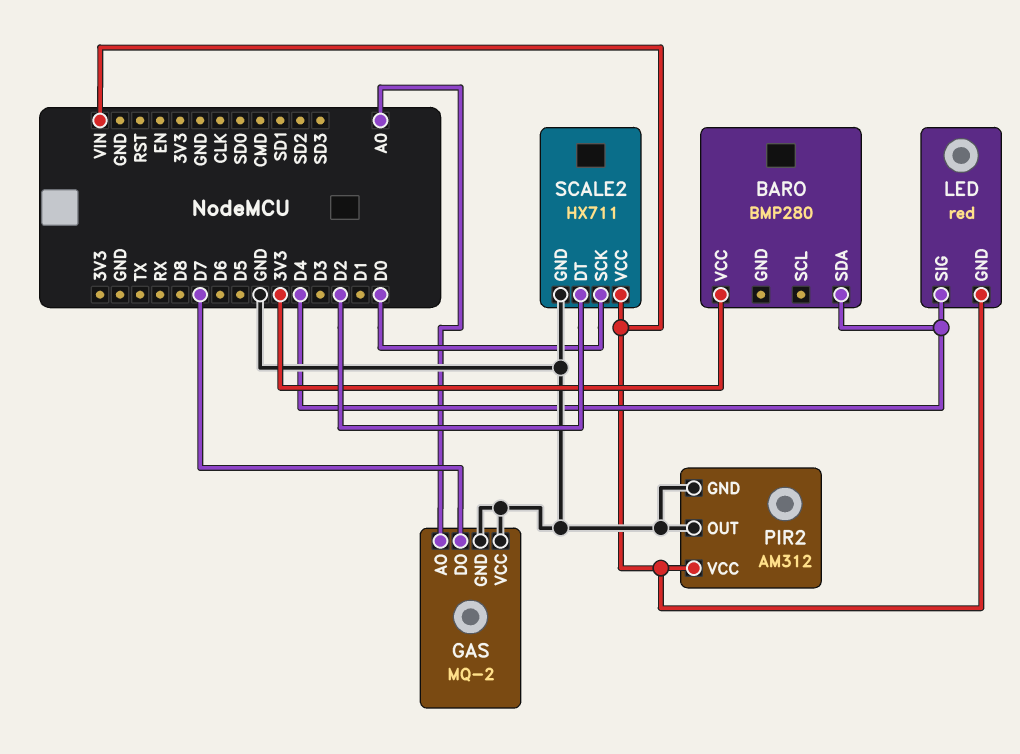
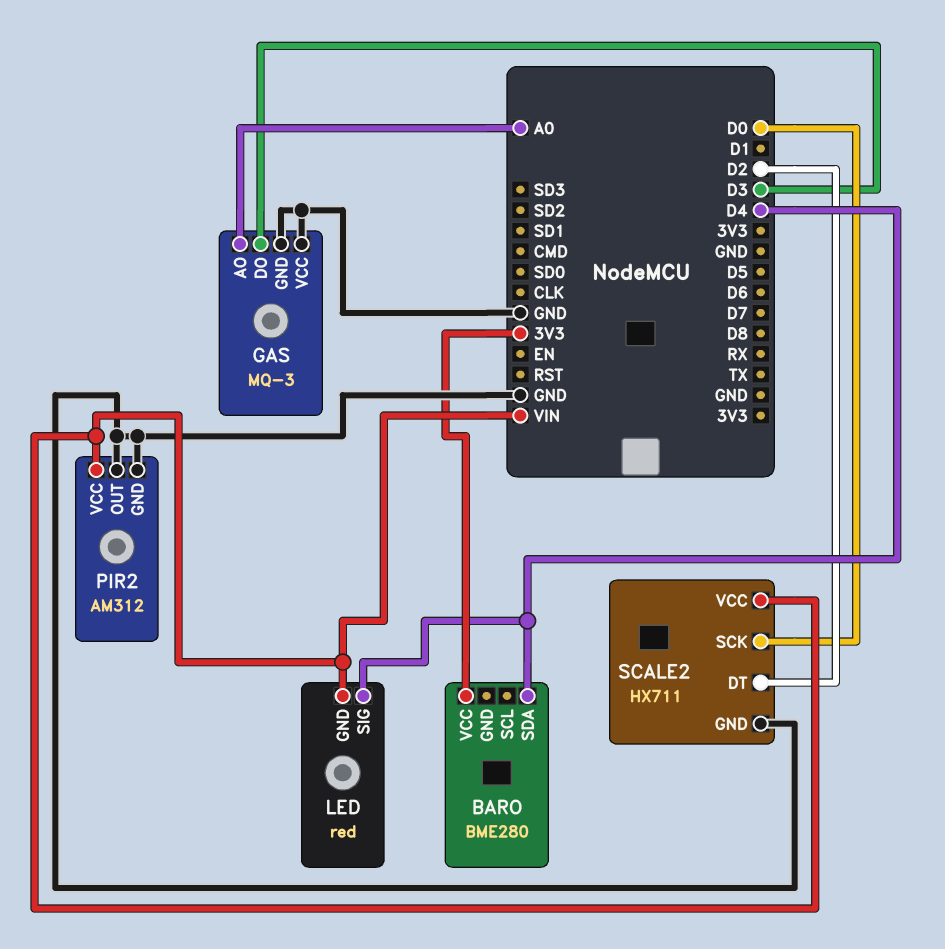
BARO: BMP280 -> BME280
GAS: MQ-2 -> MQ-3
GAS pin DO: D7 -> D3

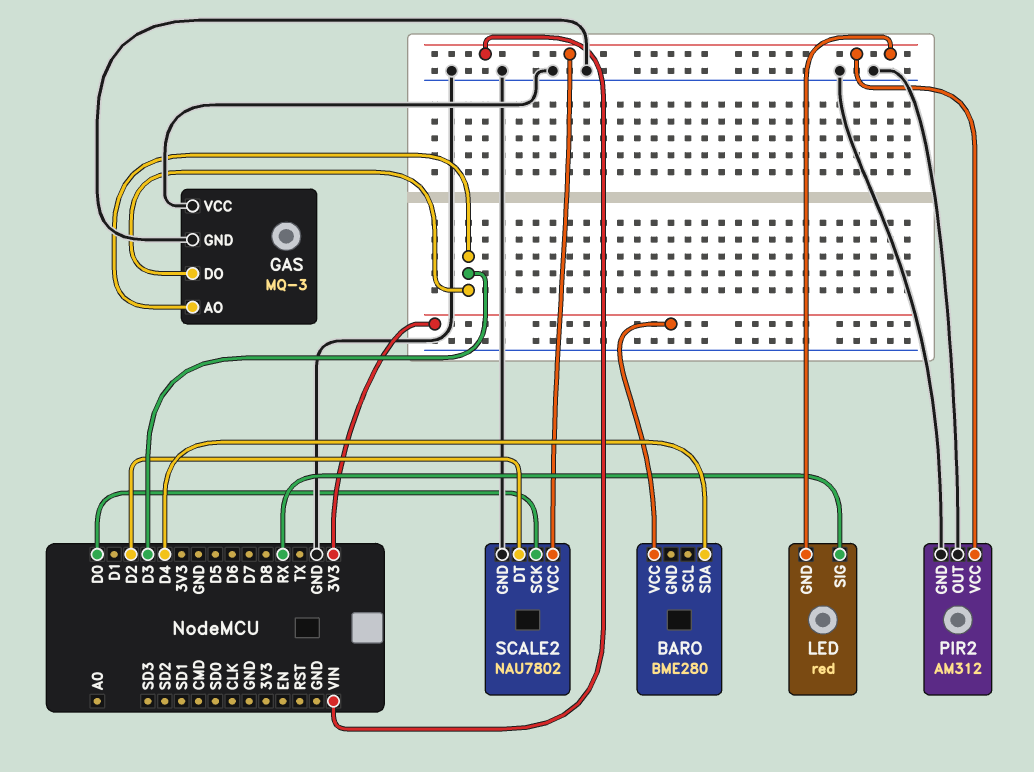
GAS pin AO: A0 -> D3
LED pin SIG: D4 -> RX
SCALE2: HX711 -> NAU7802

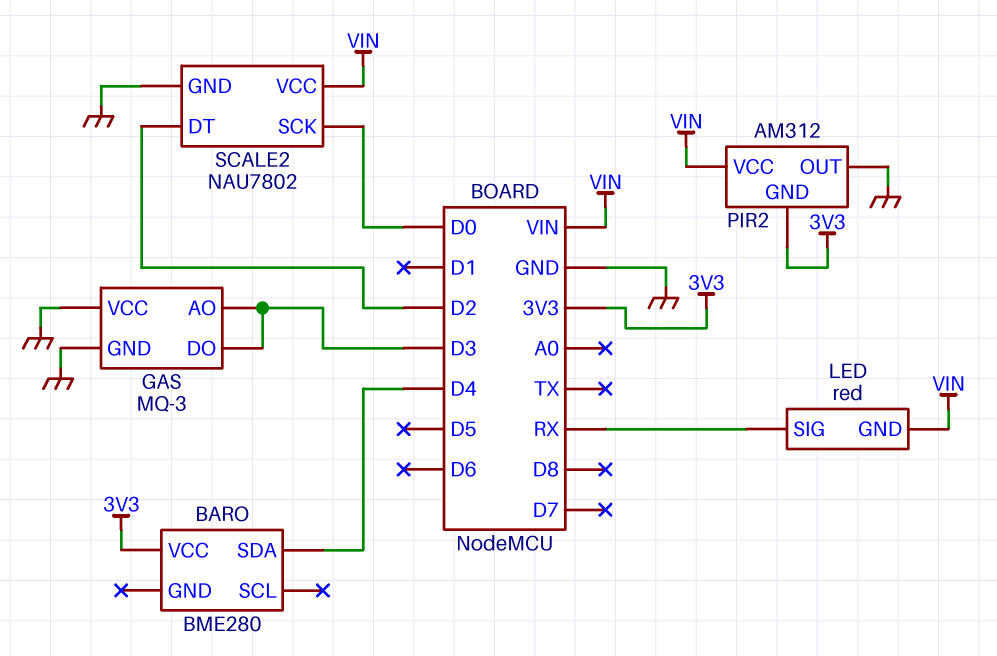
PIR2 pin GND: GND -> 3V3

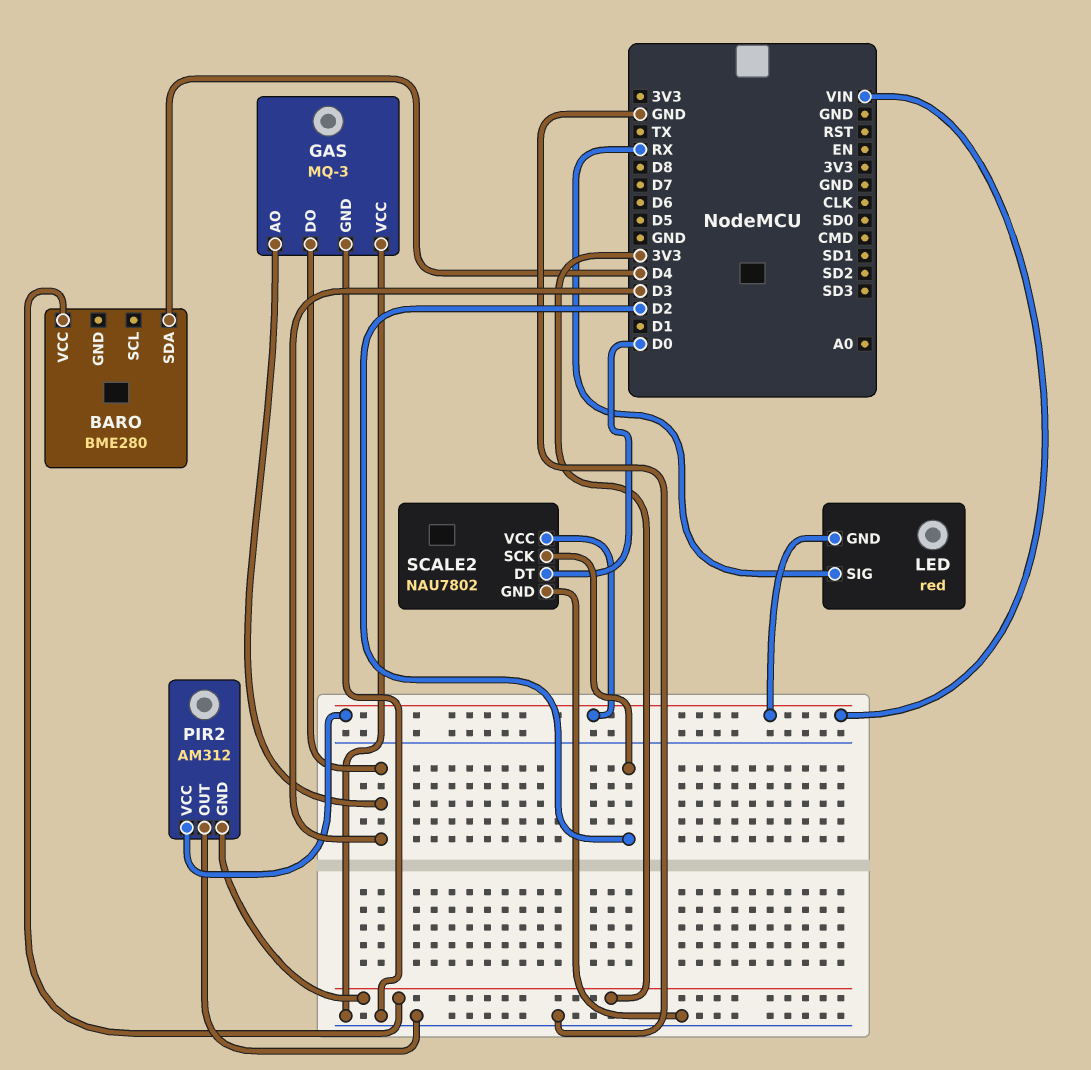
SCALE2 pin DT: D2 -> D0
SCALE2 pin SCK: D0 -> D2

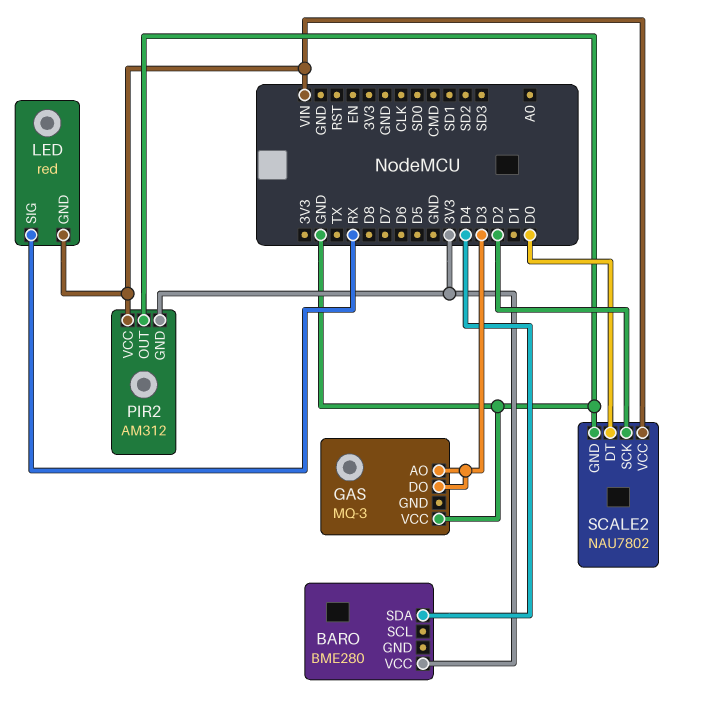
GAS pin GND: GND -> none

